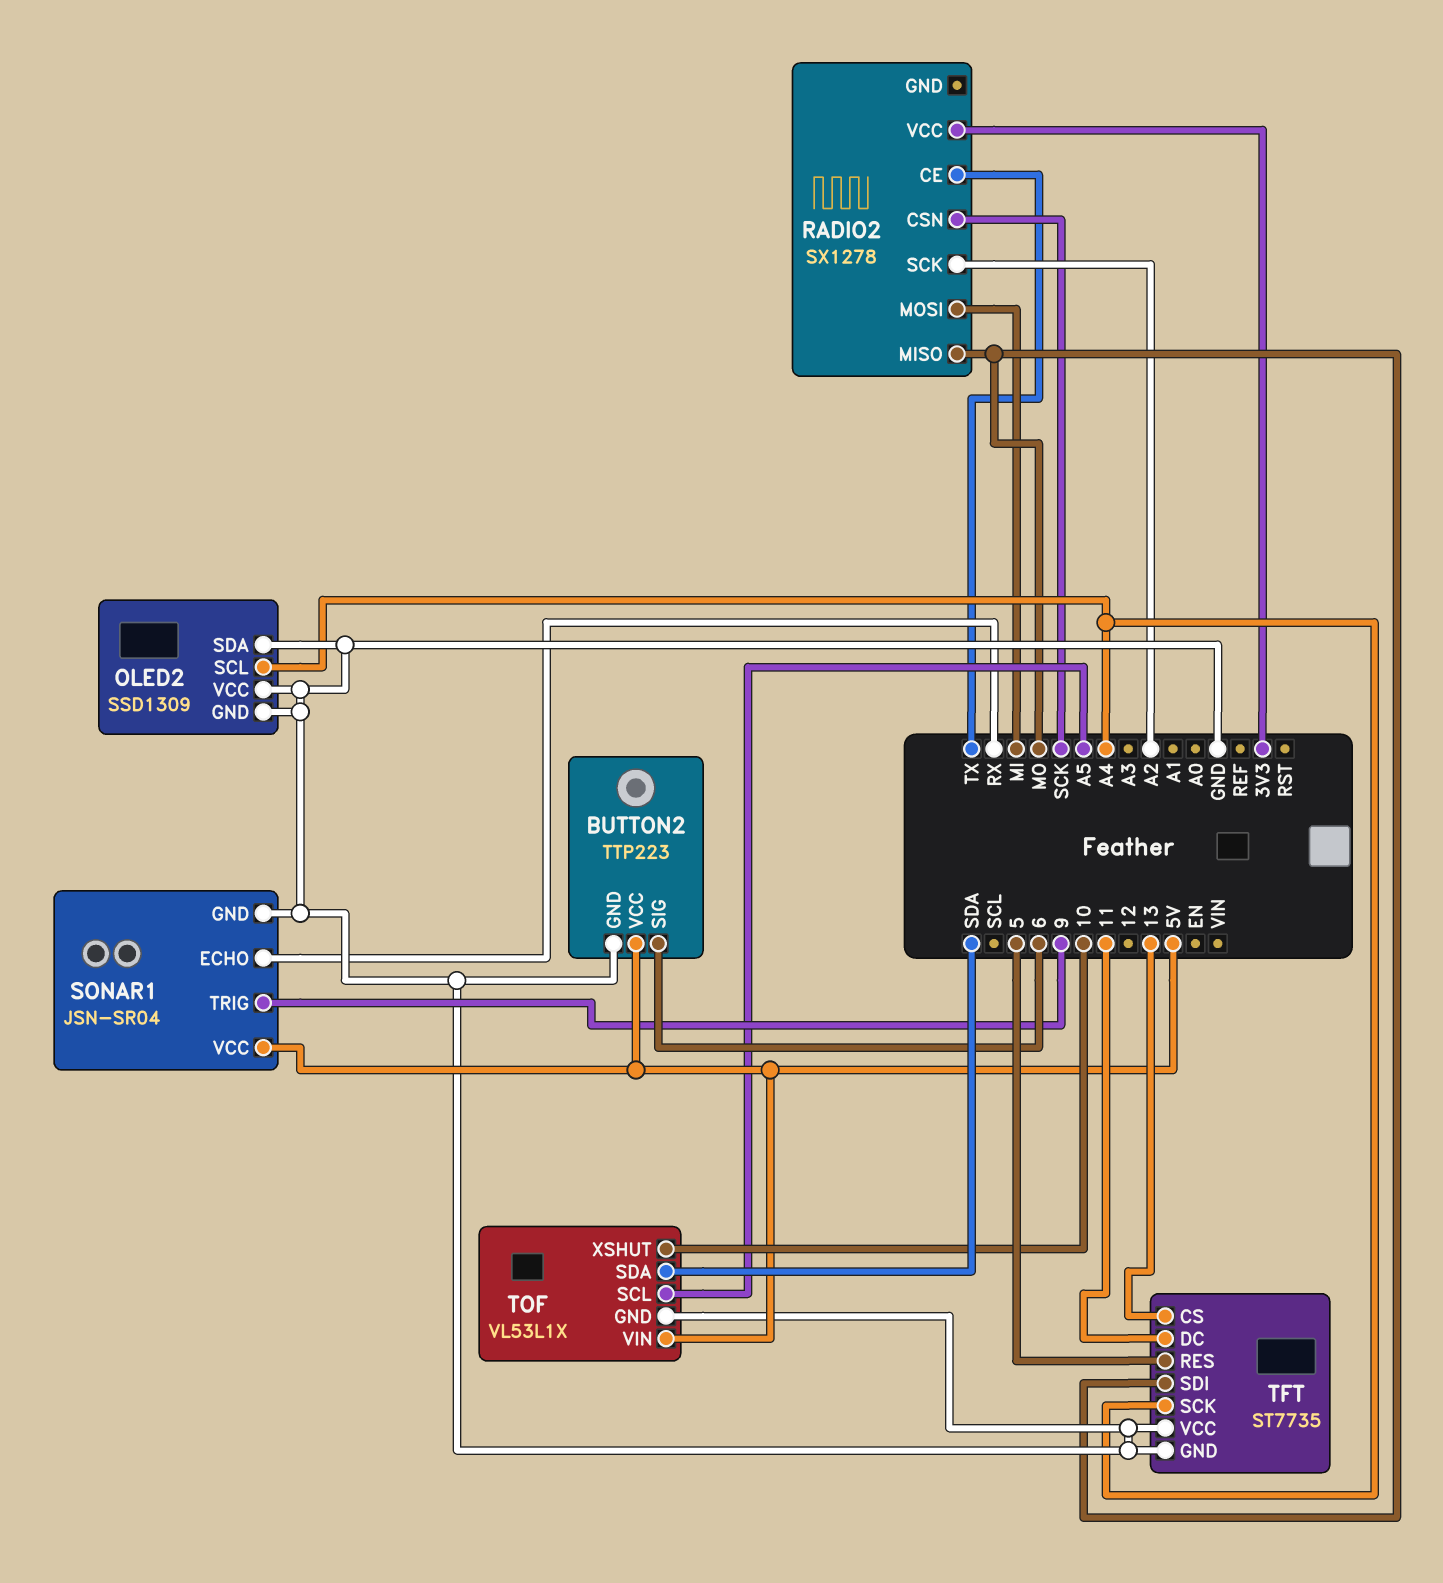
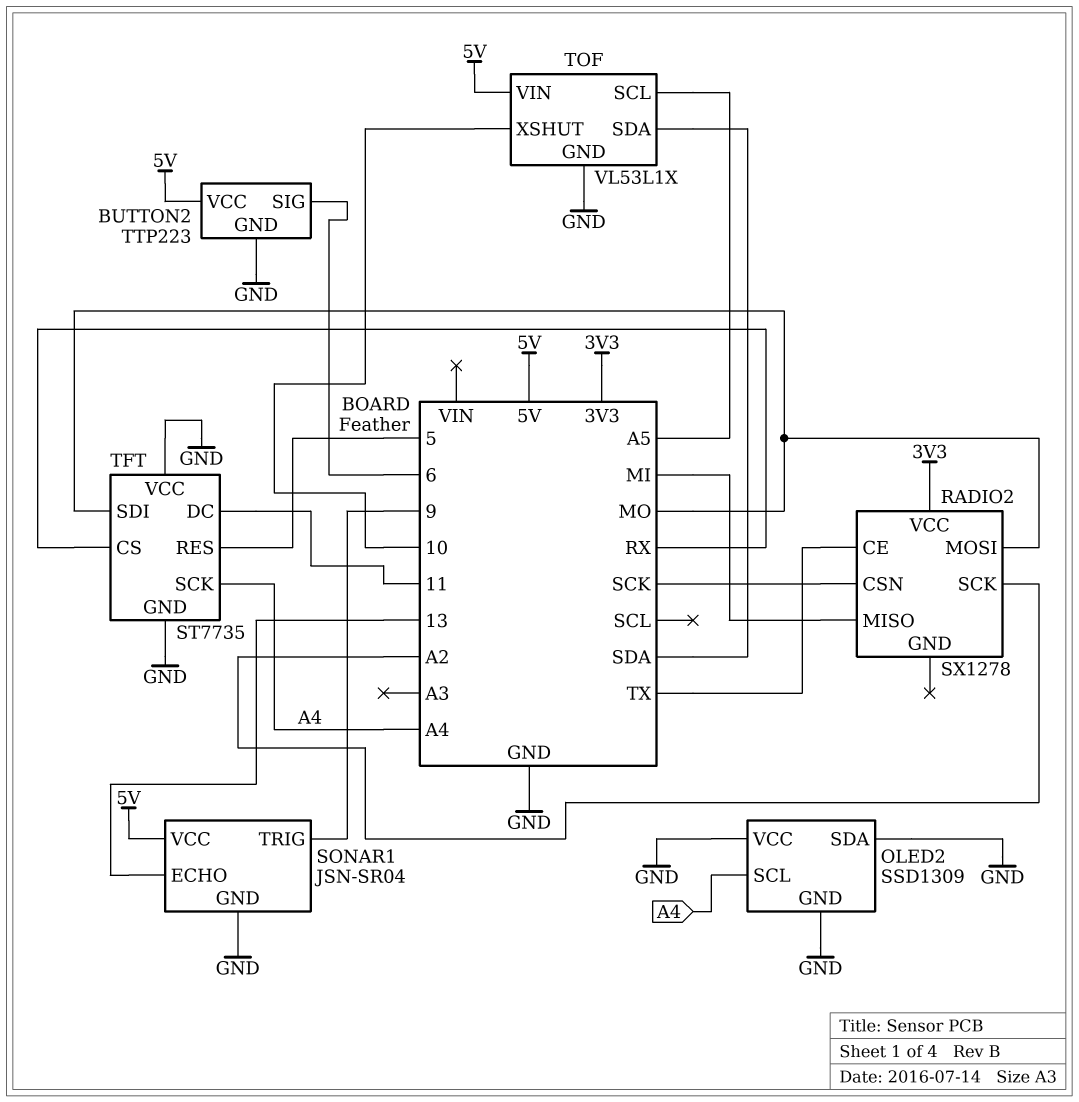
RADIO2 pin MISO: MO -> MI
RADIO2 pin MOSI: MI -> MO
SONAR1 pin ECHO: RX -> 13
TFT pin CS: 13 -> RX

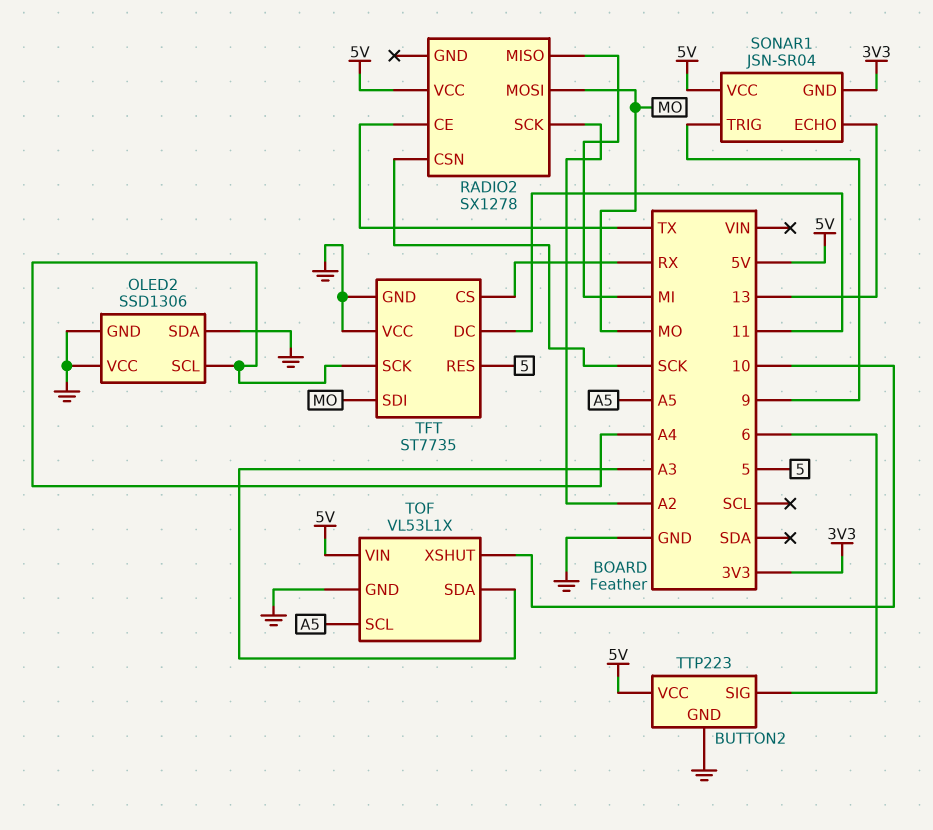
OLED2: SSD1309 -> SSD1306
RADIO2 pin VCC: 3V3 -> 5V
SONAR1 pin GND: GND -> 3V3
TOF pin SDA: SDA -> A3

